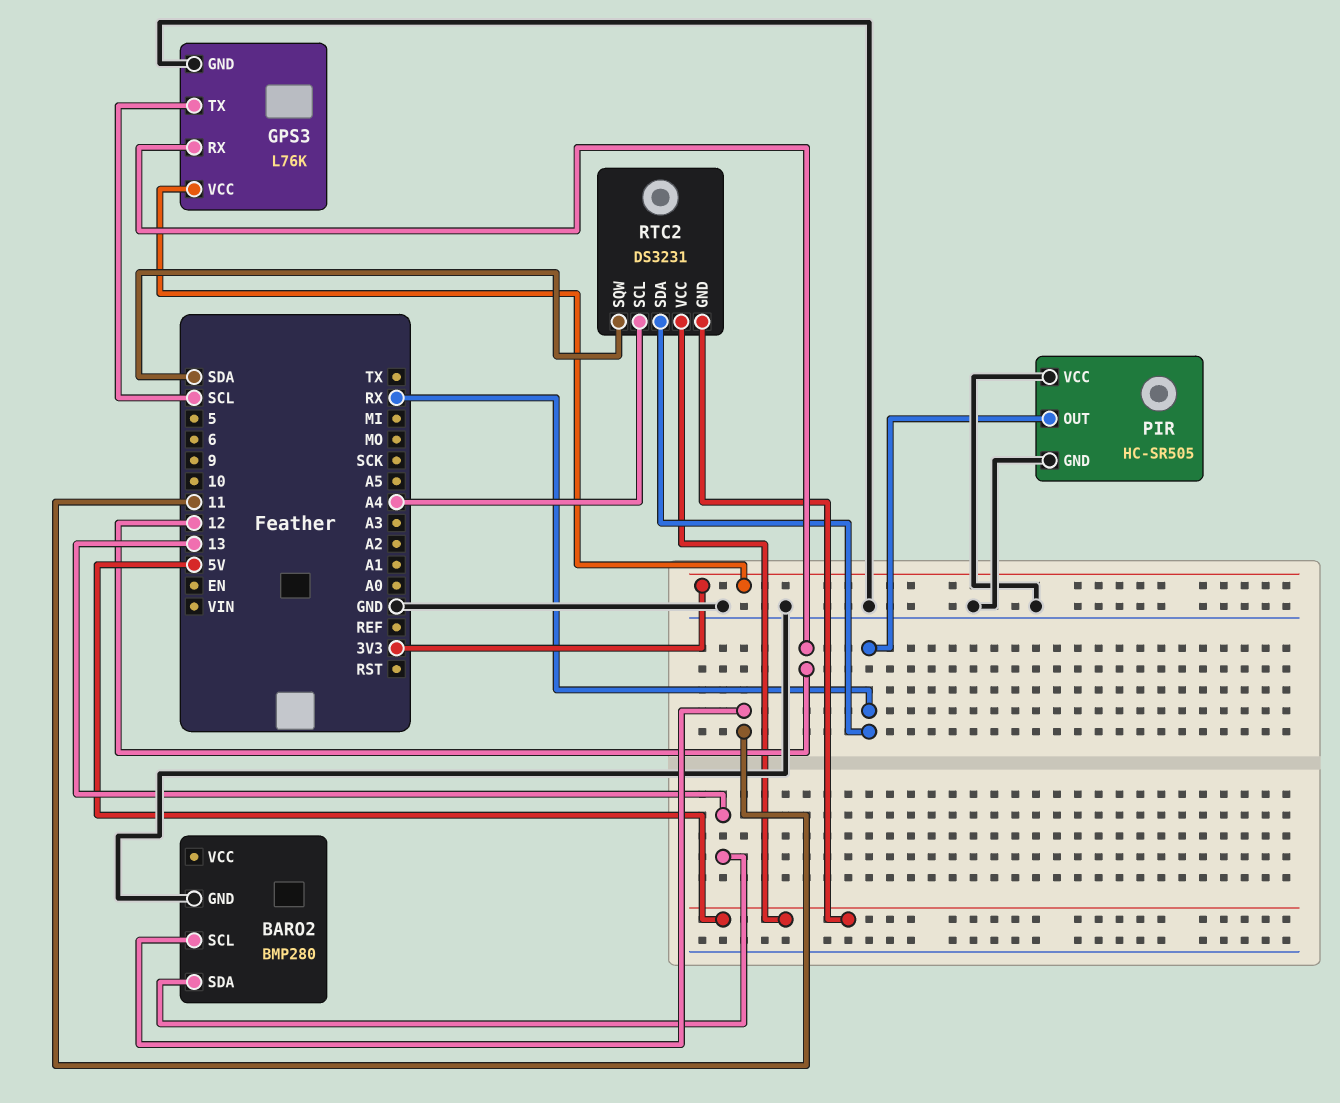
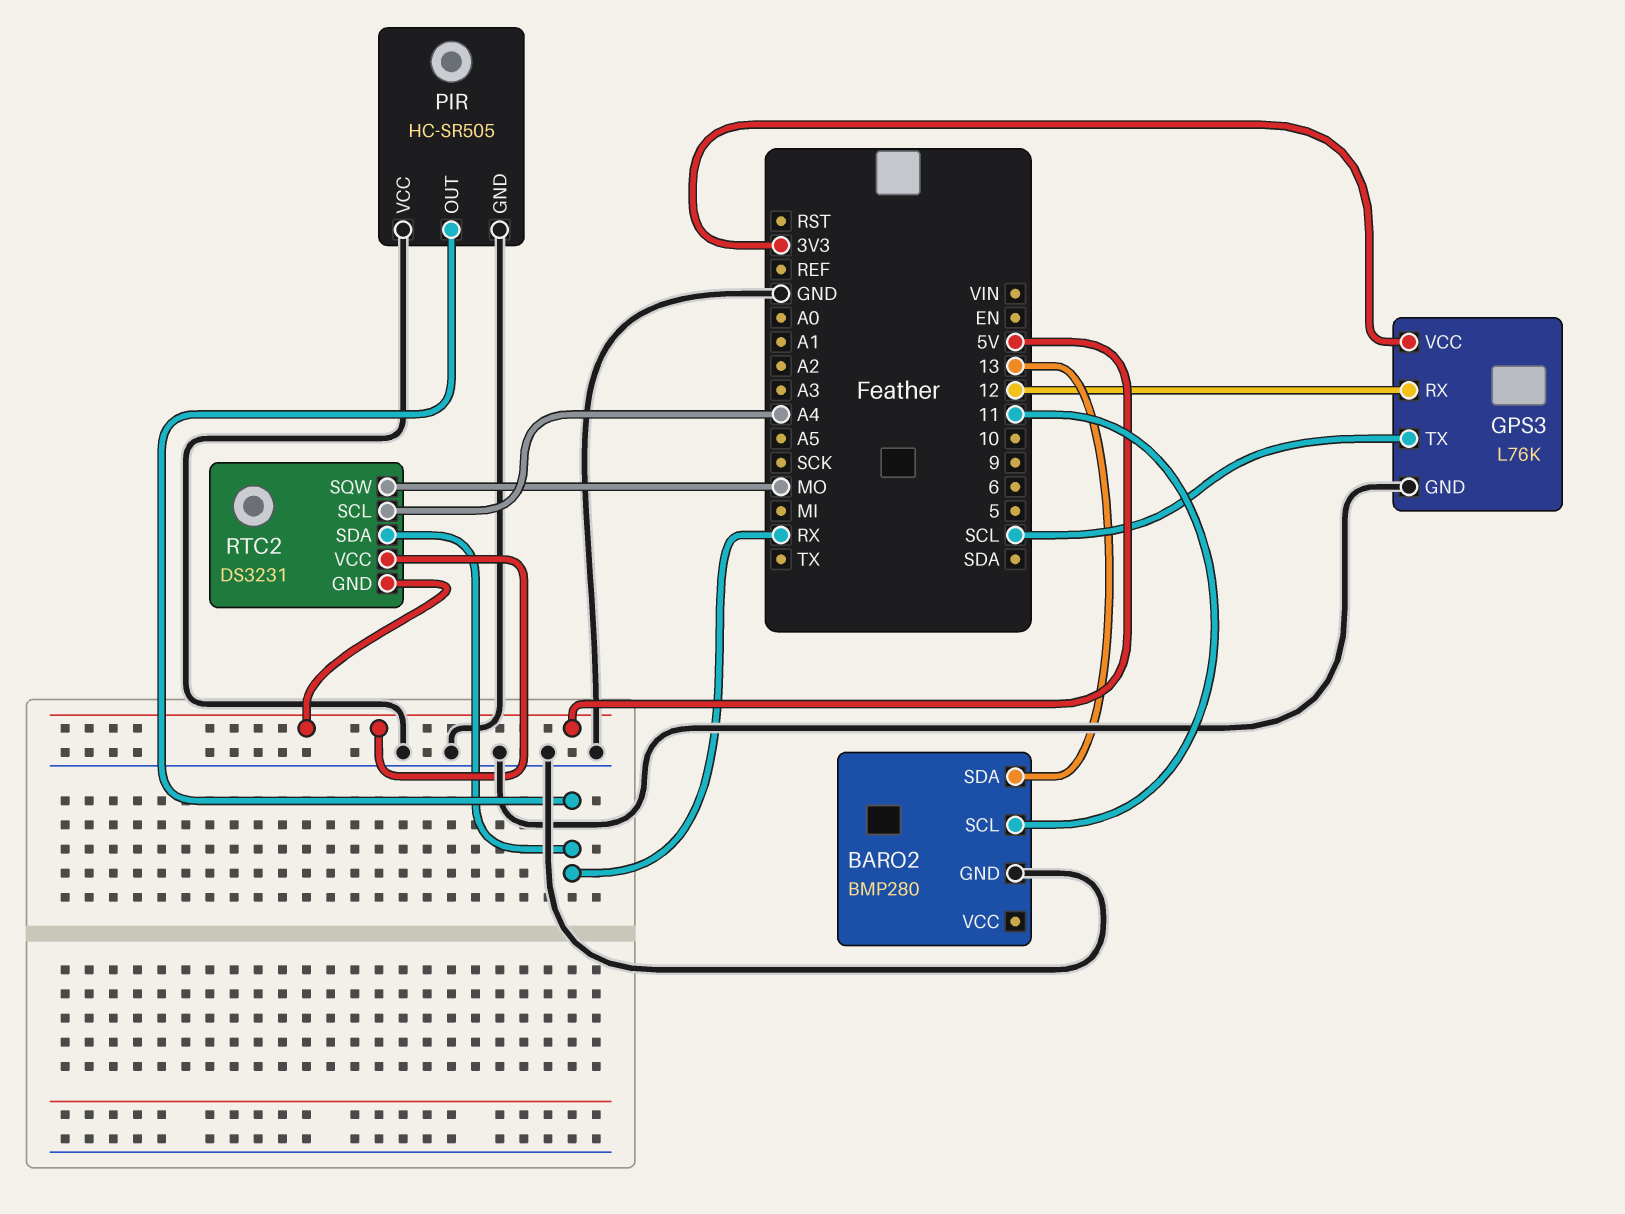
RTC2 pin SQW: SDA -> MO

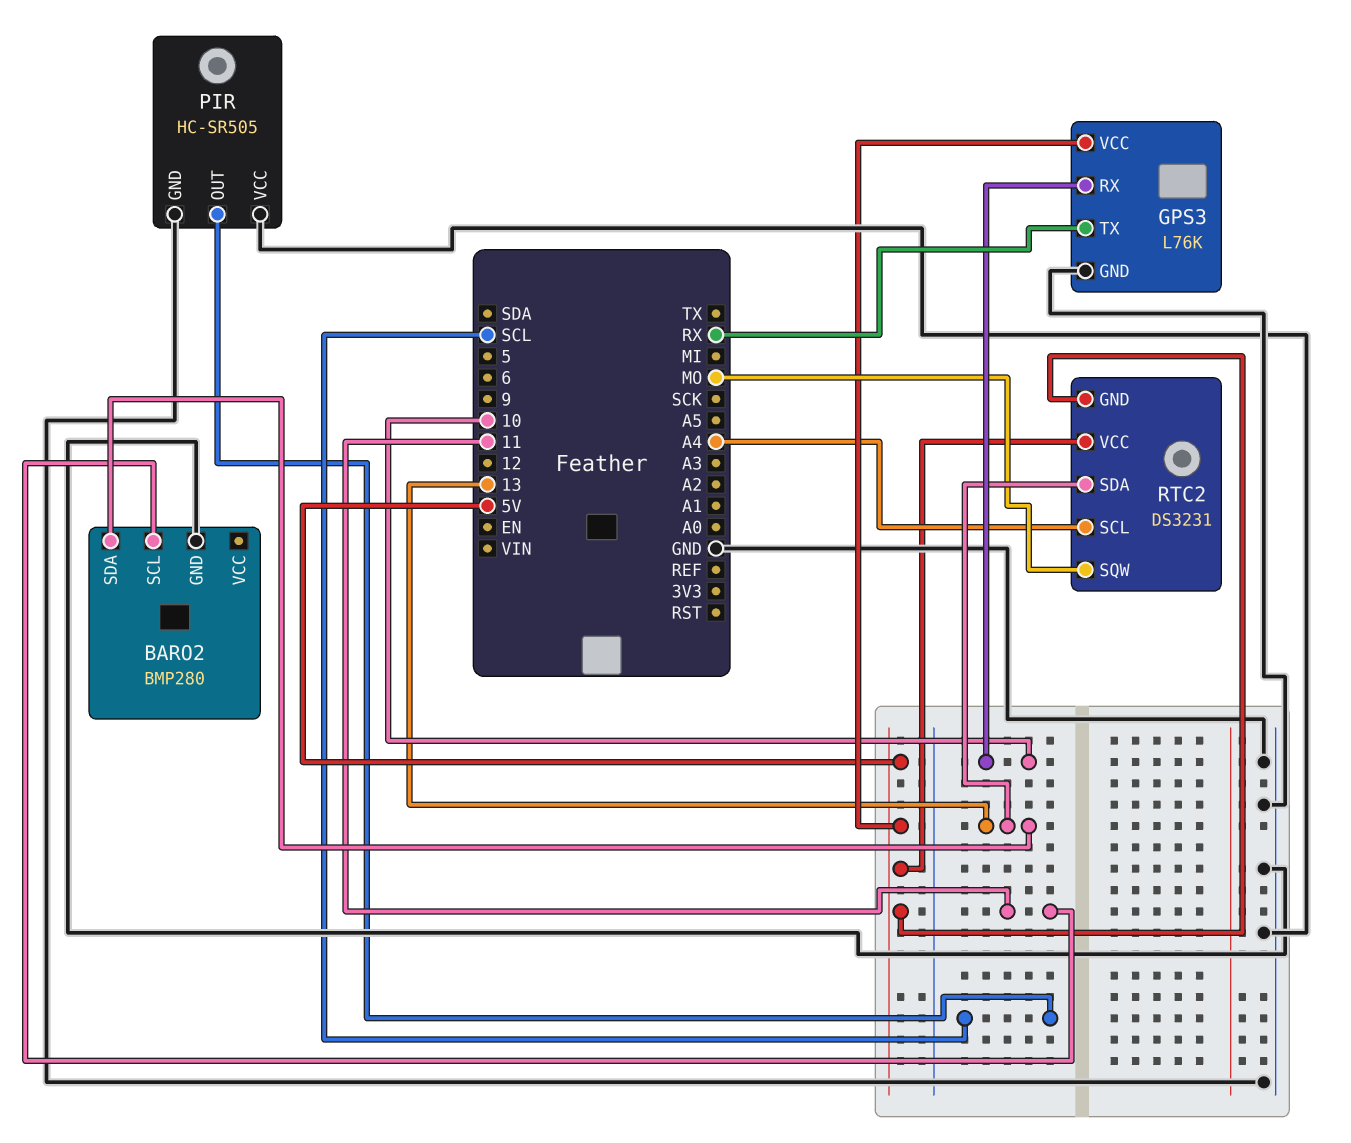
GPS3 pin RX: 12 -> 10
GPS3 pin TX: SCL -> RX
GPS3 pin VCC: 3V3 -> 5V
PIR pin OUT: RX -> SCL
RTC2 pin SDA: RX -> 13

